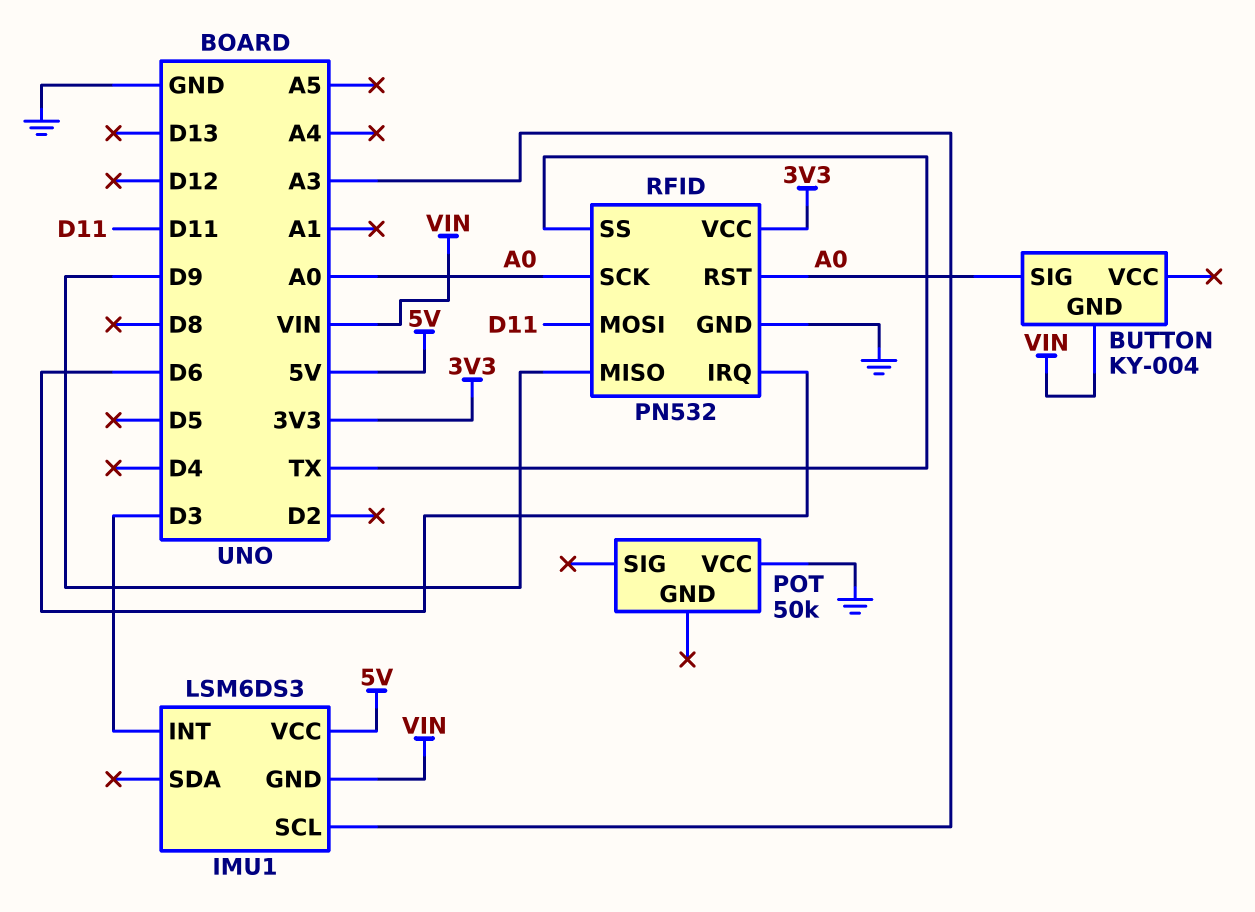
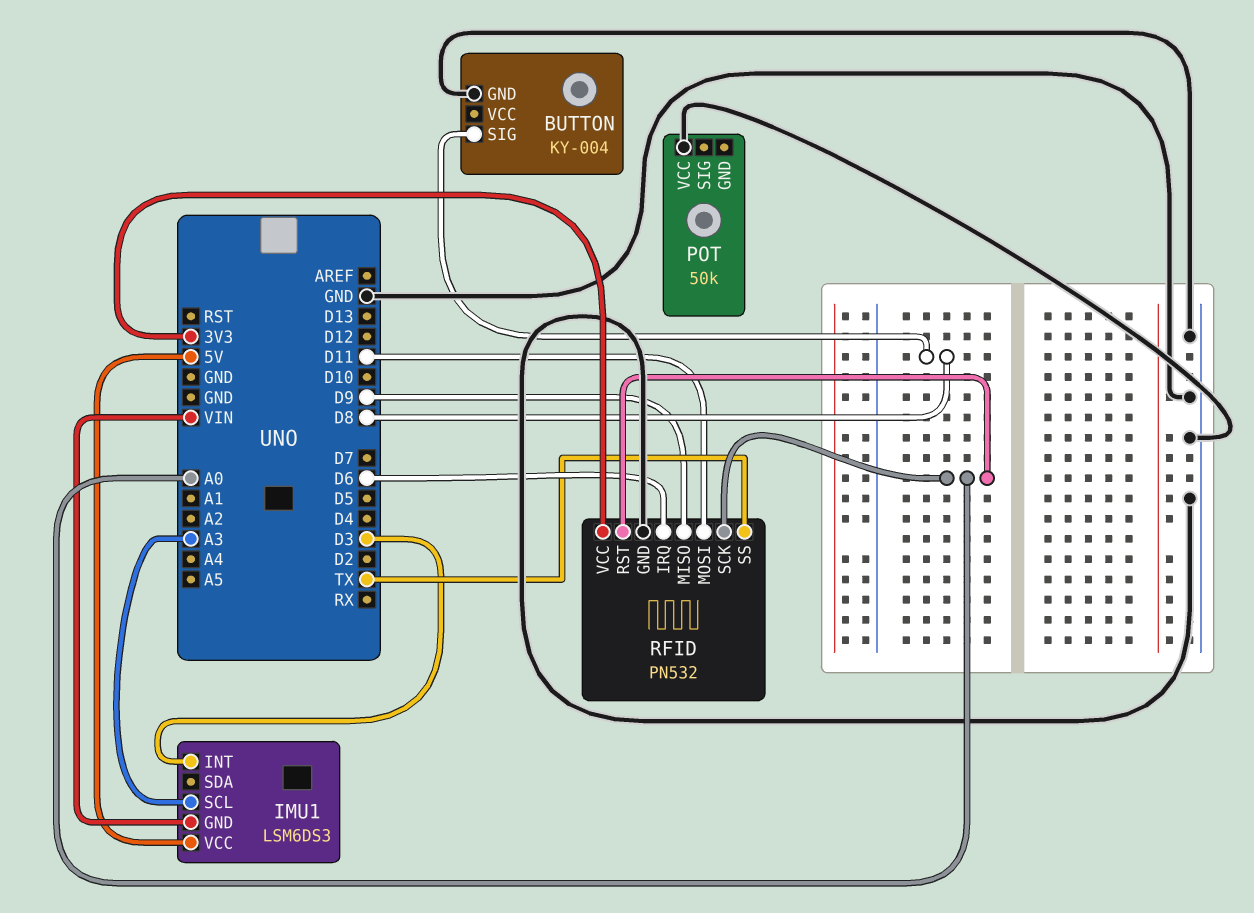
BUTTON pin GND: VIN -> GND
BUTTON pin SIG: A0 -> D8

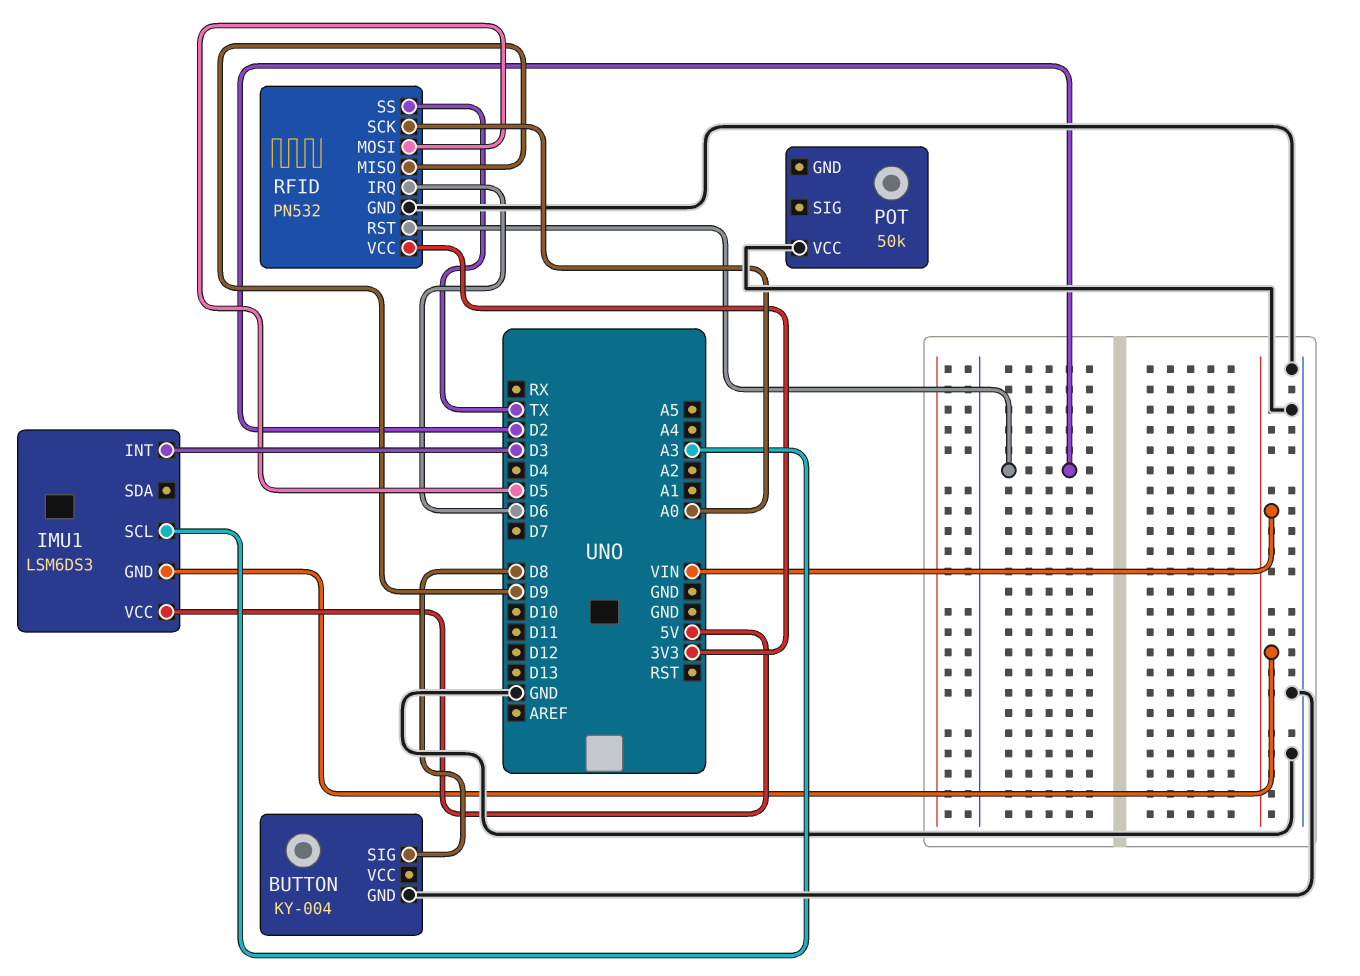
RFID pin MOSI: D11 -> D5
RFID pin RST: A0 -> D2

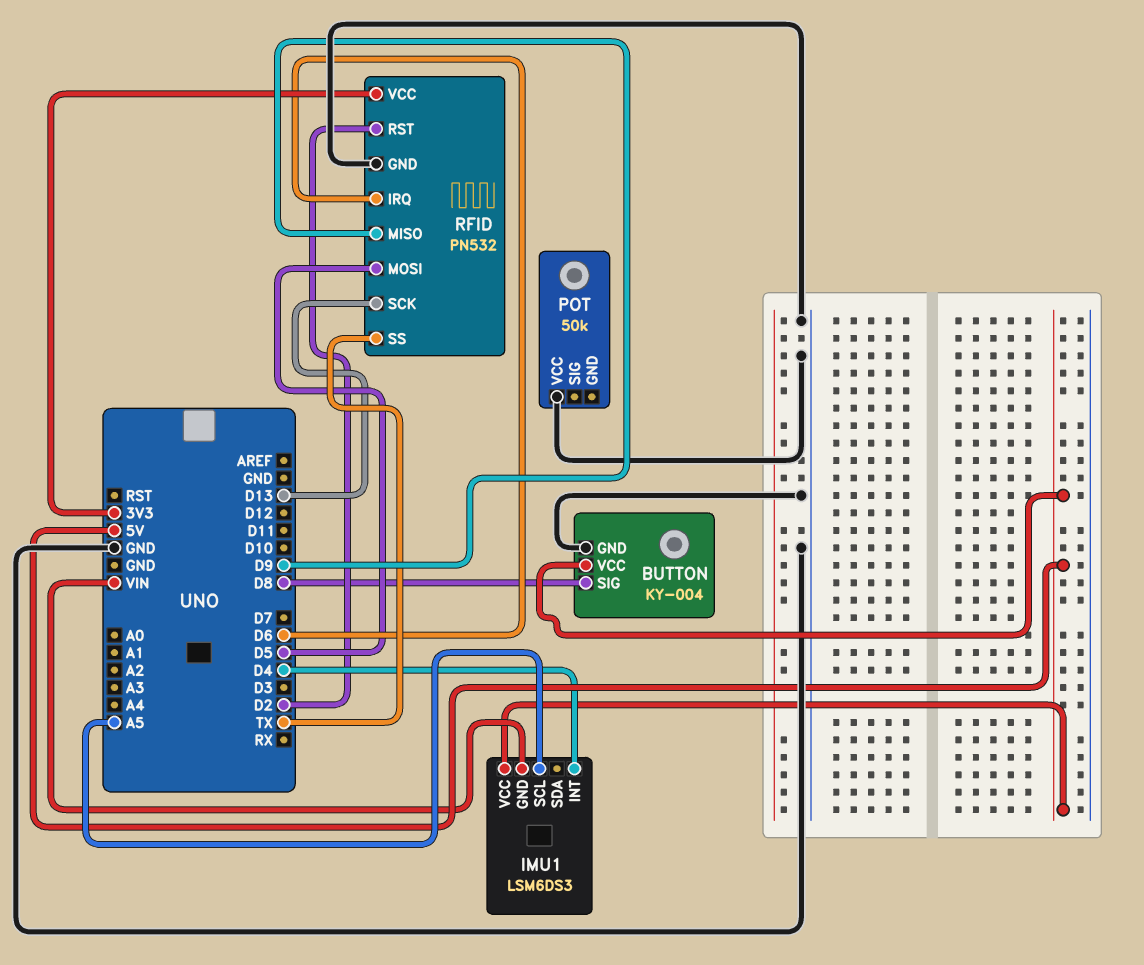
BUTTON pin VCC: none -> 5V
IMU1 pin INT: D3 -> D4
IMU1 pin SCL: A3 -> A5
RFID pin SCK: A0 -> D13

